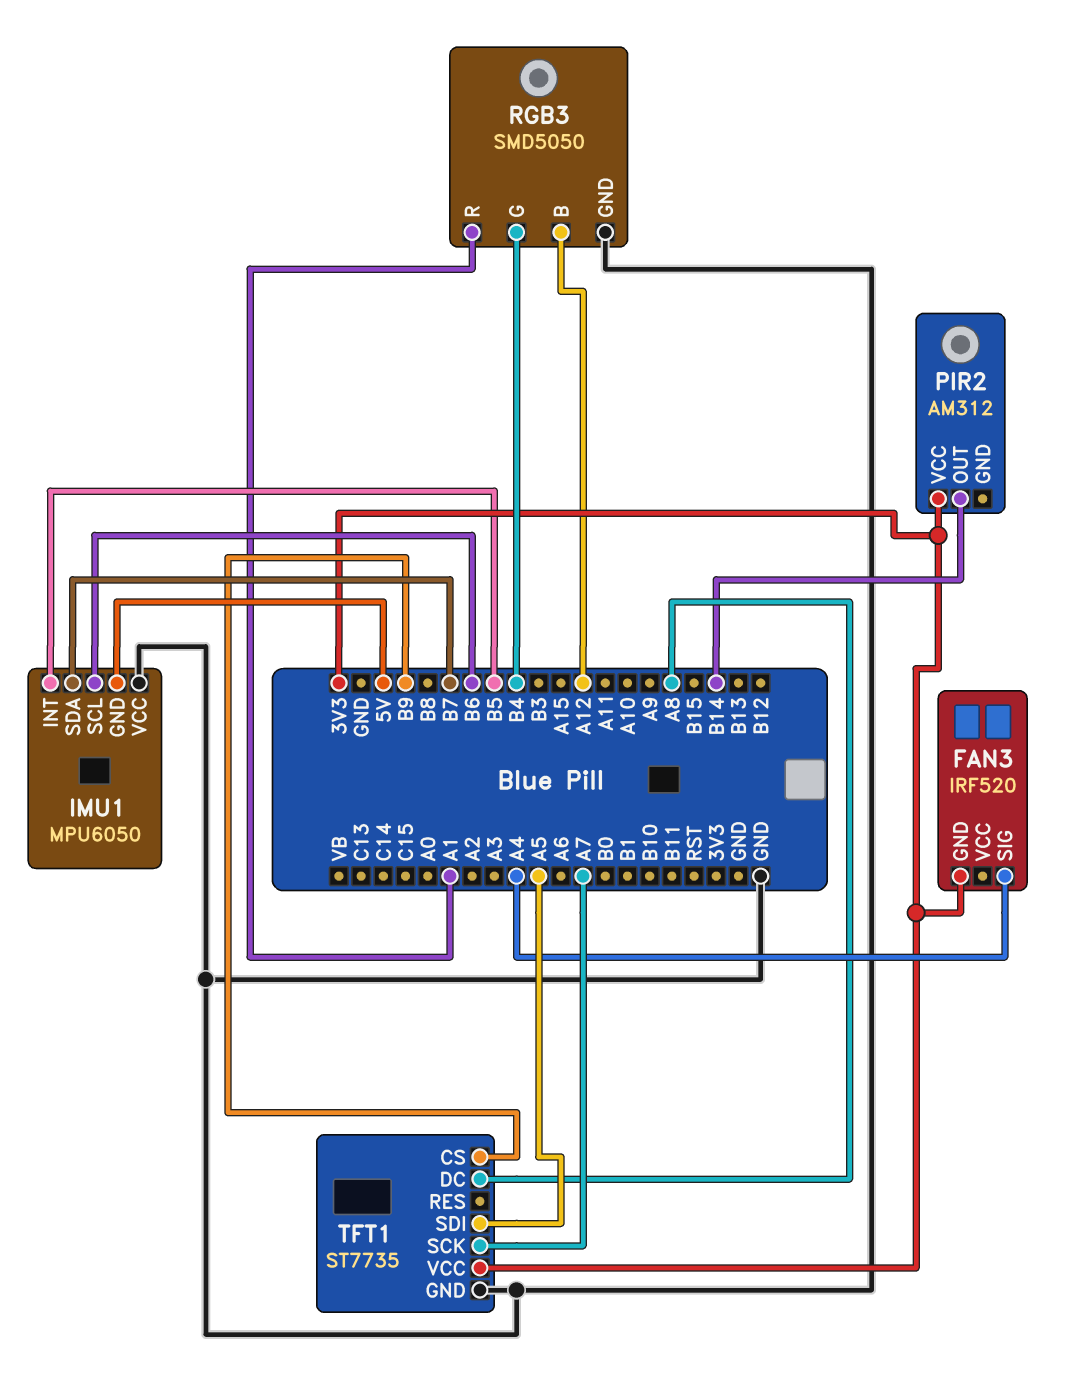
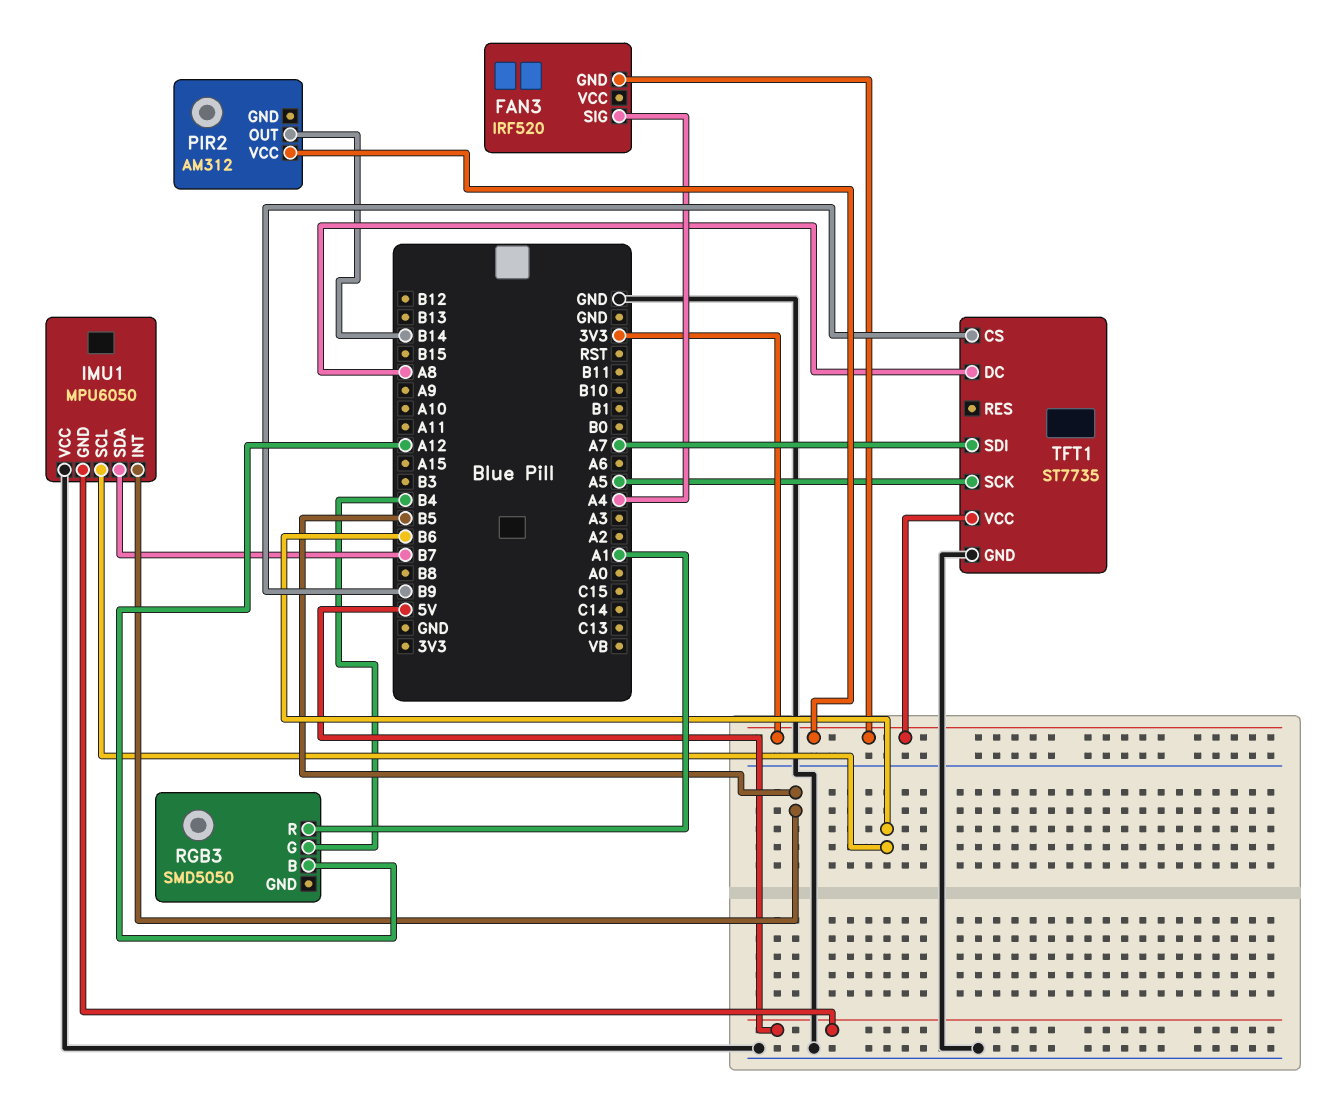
RGB3 pin GND: GND -> none
TFT1 pin SCK: A7 -> A5
TFT1 pin SDI: A5 -> A7

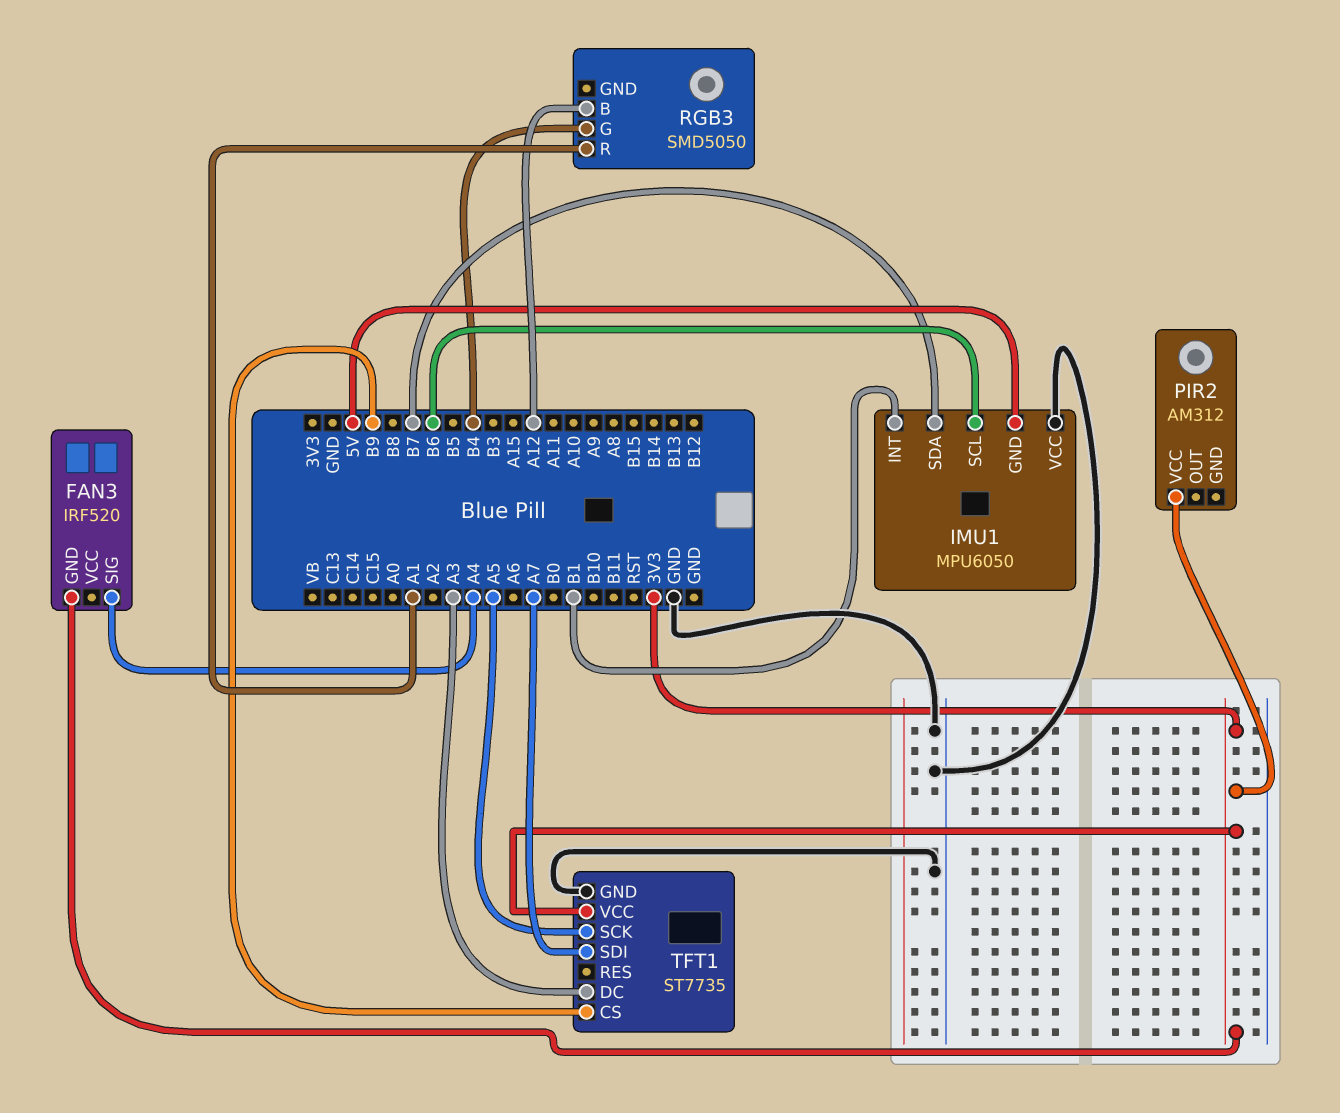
IMU1 pin INT: B5 -> B1
PIR2 pin OUT: B14 -> none
TFT1 pin DC: A8 -> A3

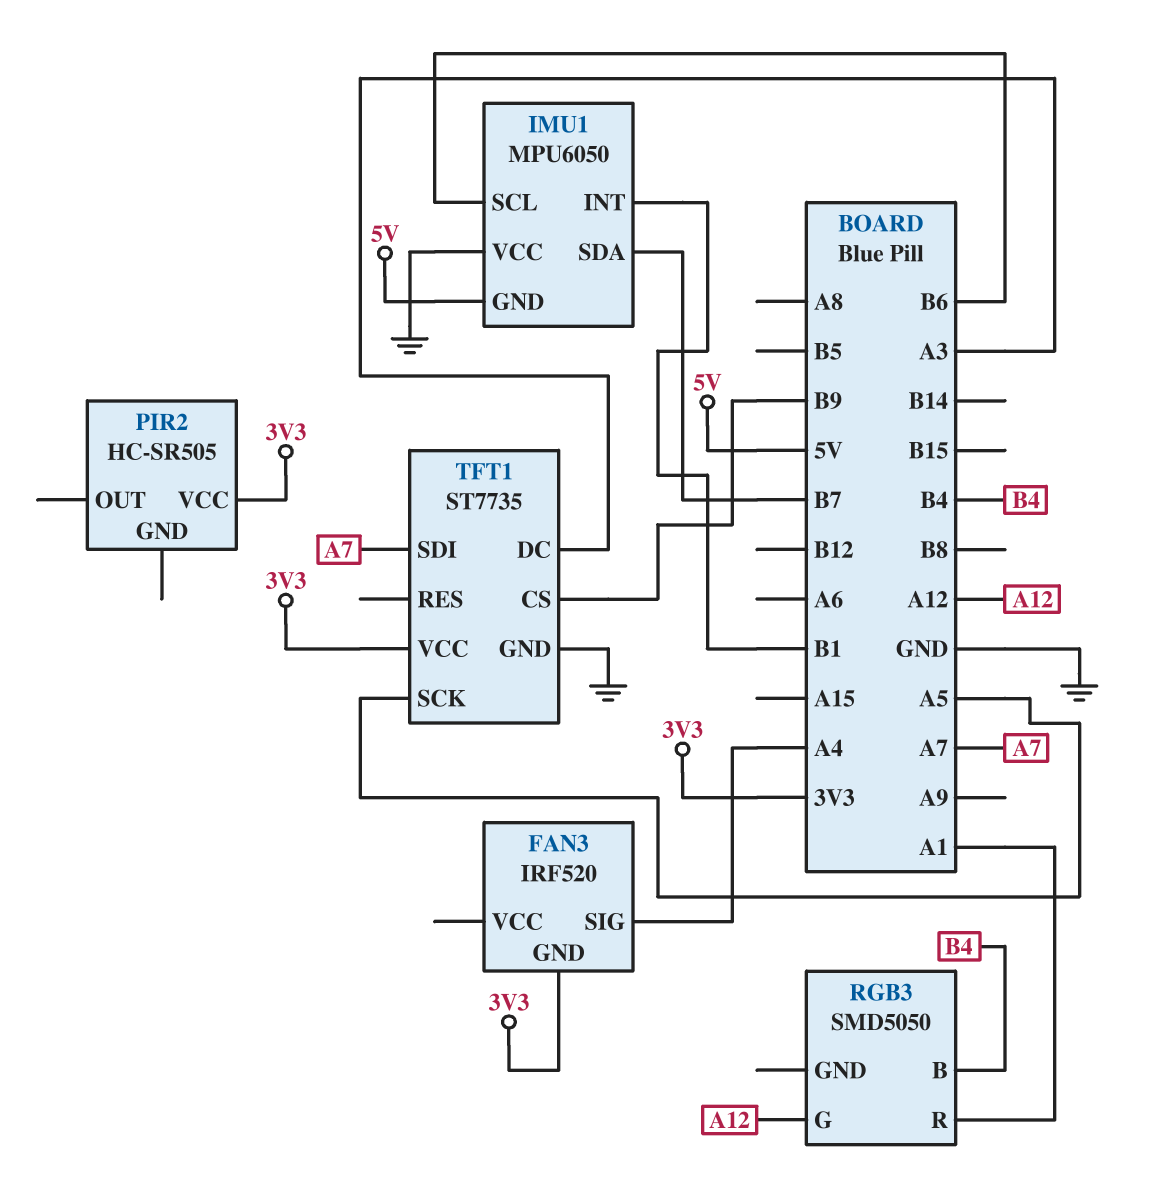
PIR2: AM312 -> HC-SR505
RGB3 pin B: A12 -> B4
RGB3 pin G: B4 -> A12

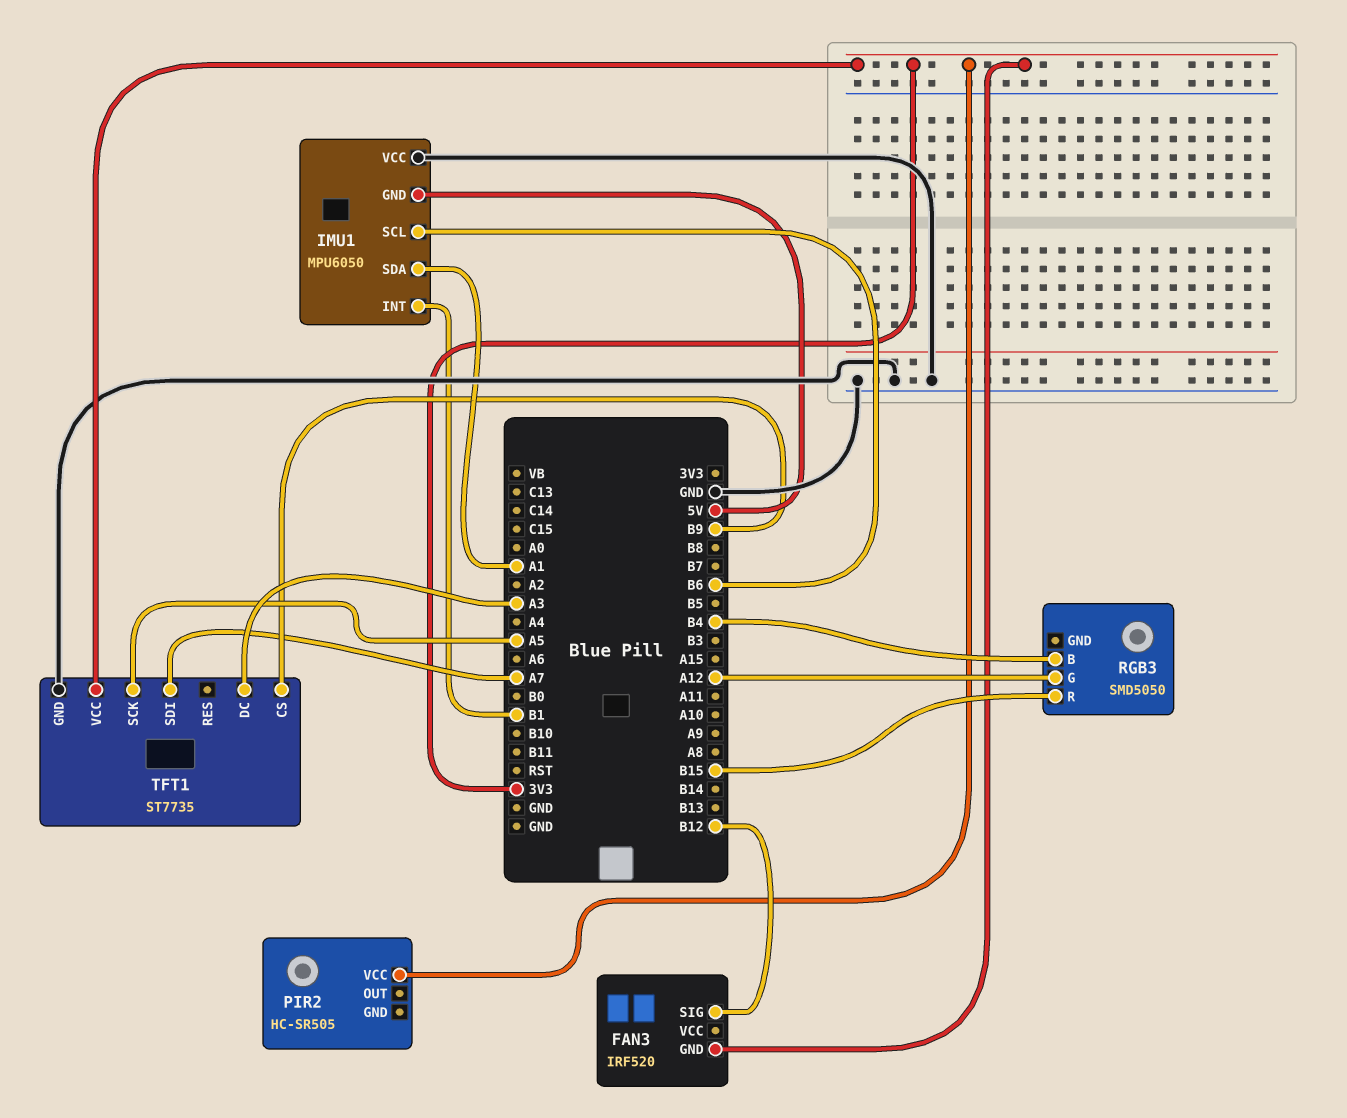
FAN3 pin SIG: A4 -> B12
IMU1 pin SDA: B7 -> A1
RGB3 pin R: A1 -> B15

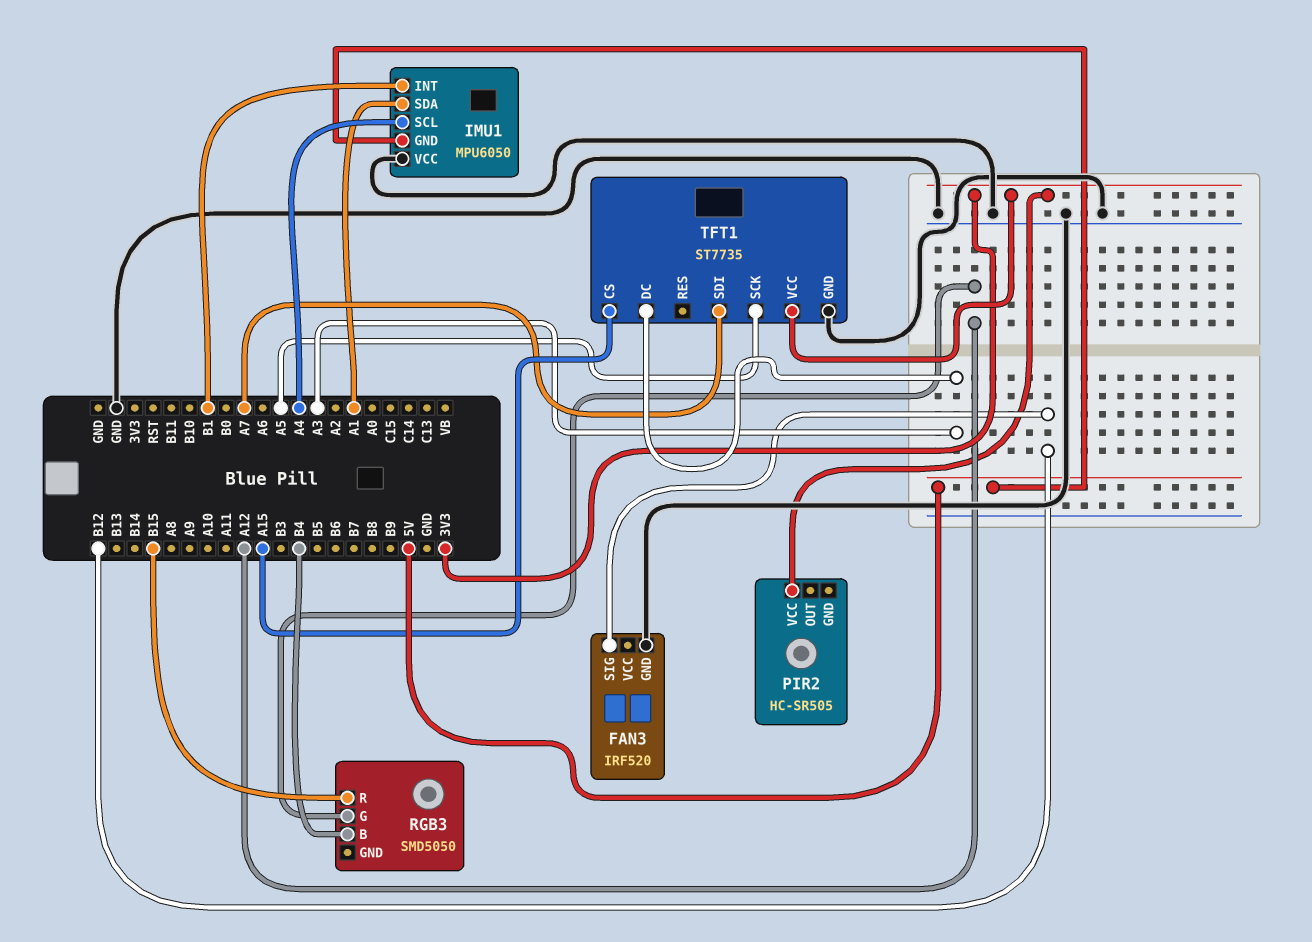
FAN3 pin GND: 3V3 -> GND
IMU1 pin SCL: B6 -> A4
TFT1 pin CS: B9 -> A15

